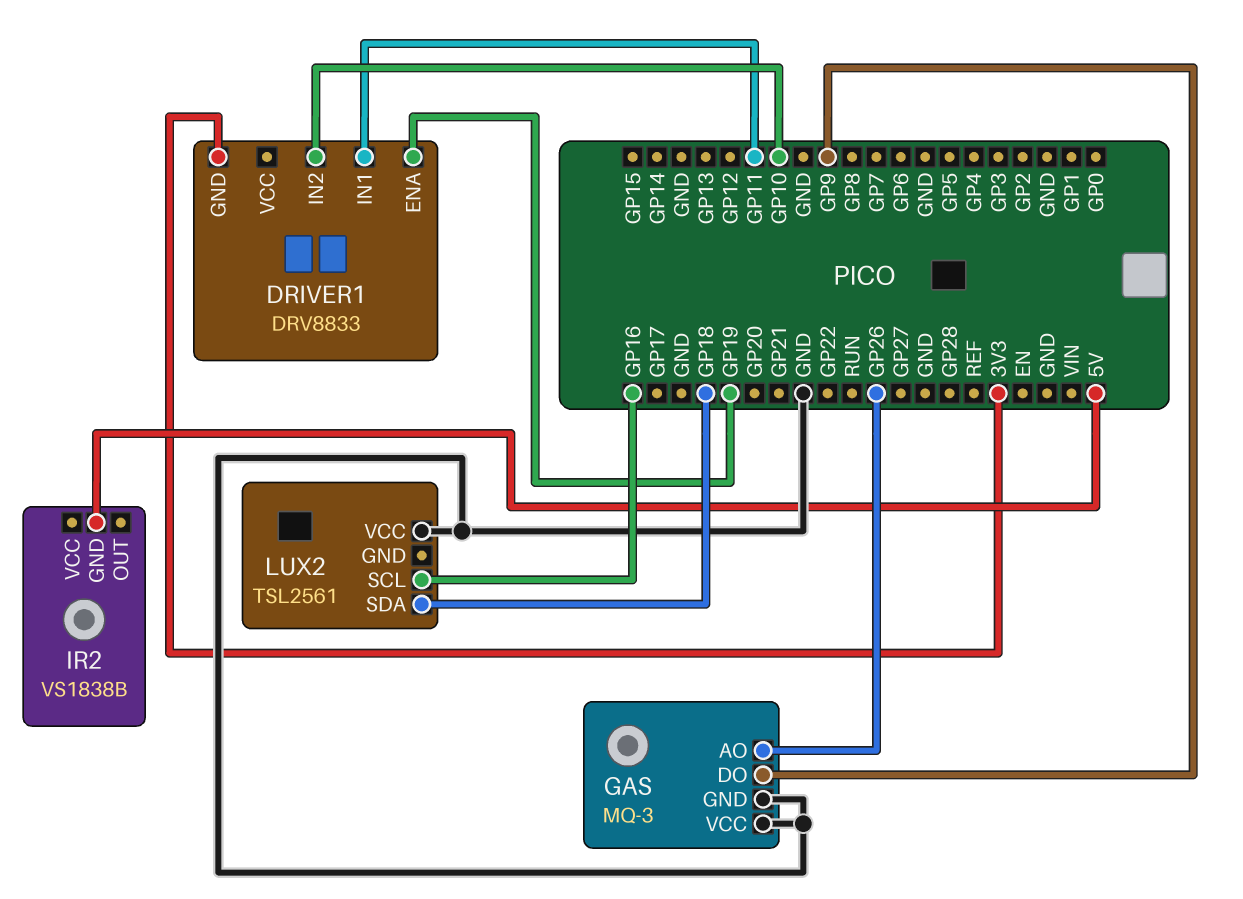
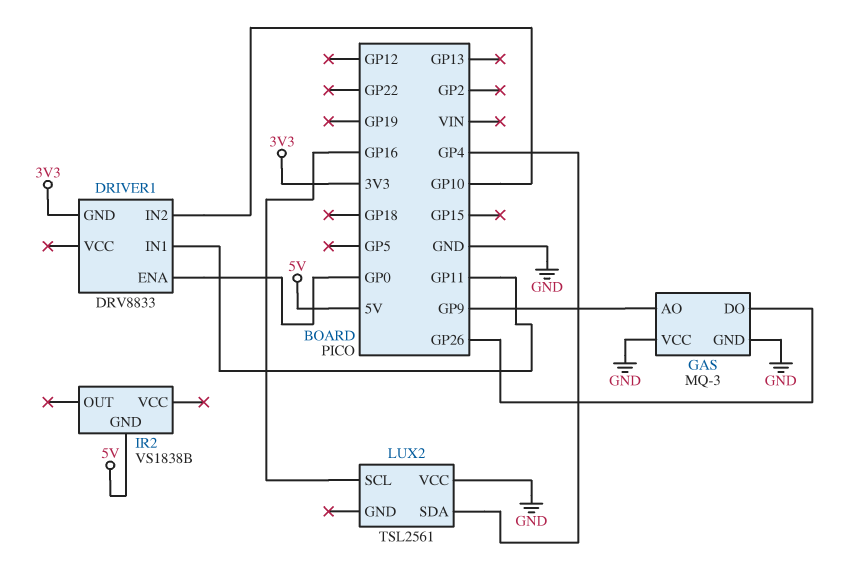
DRIVER1 pin ENA: GP19 -> GP0
GAS pin AO: GP26 -> GP9
GAS pin DO: GP9 -> GP26
LUX2 pin SDA: GP18 -> GP4

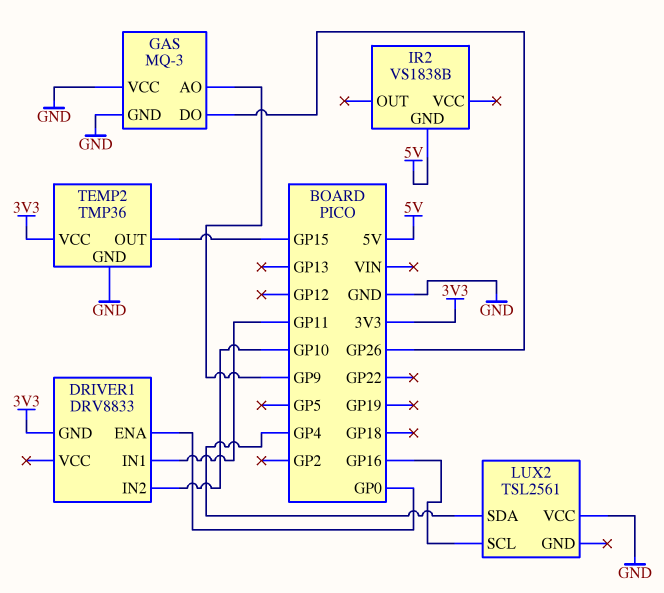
TEMP2: none -> TMP36
TEMP2 pin GND: none -> GND
TEMP2 pin OUT: none -> GP15
TEMP2 pin VCC: none -> 3V3

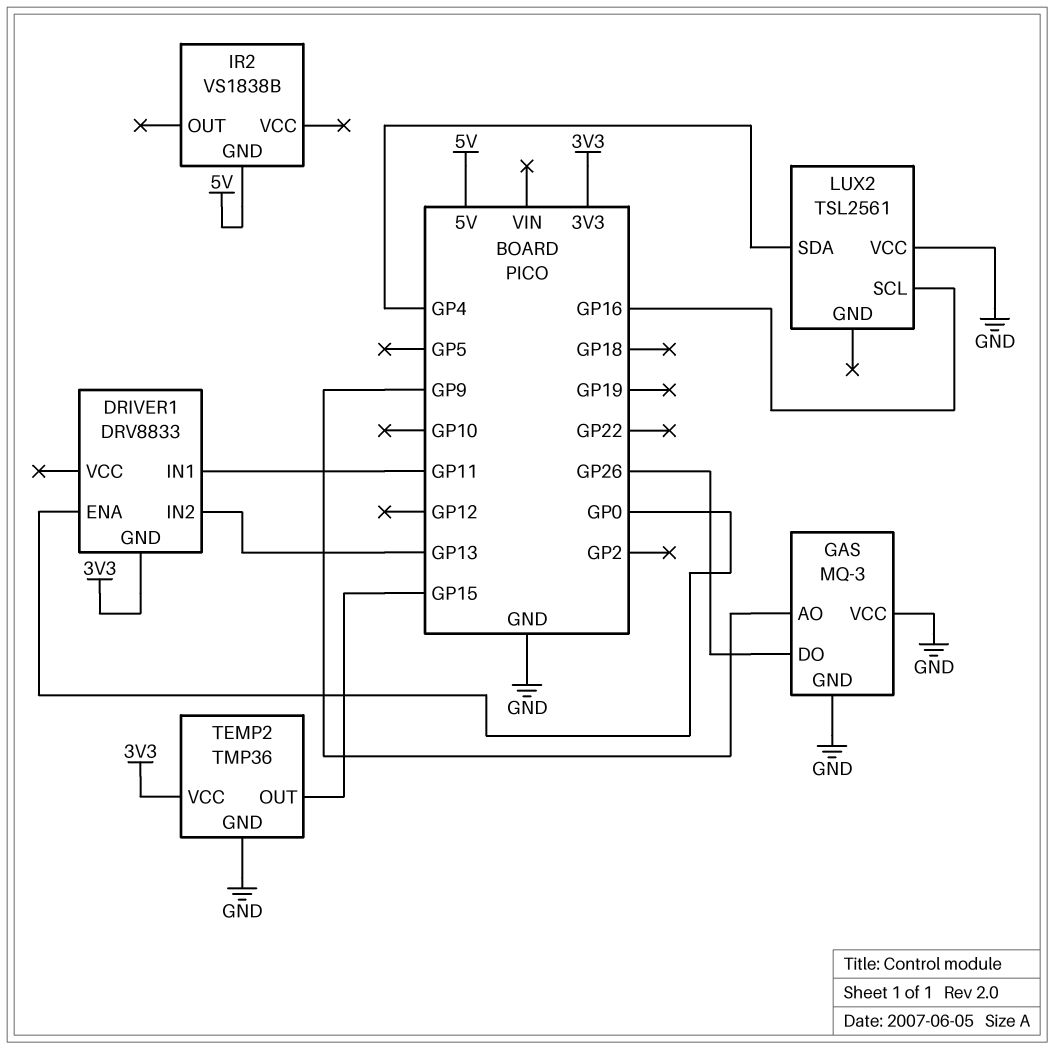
DRIVER1 pin IN2: GP10 -> GP13

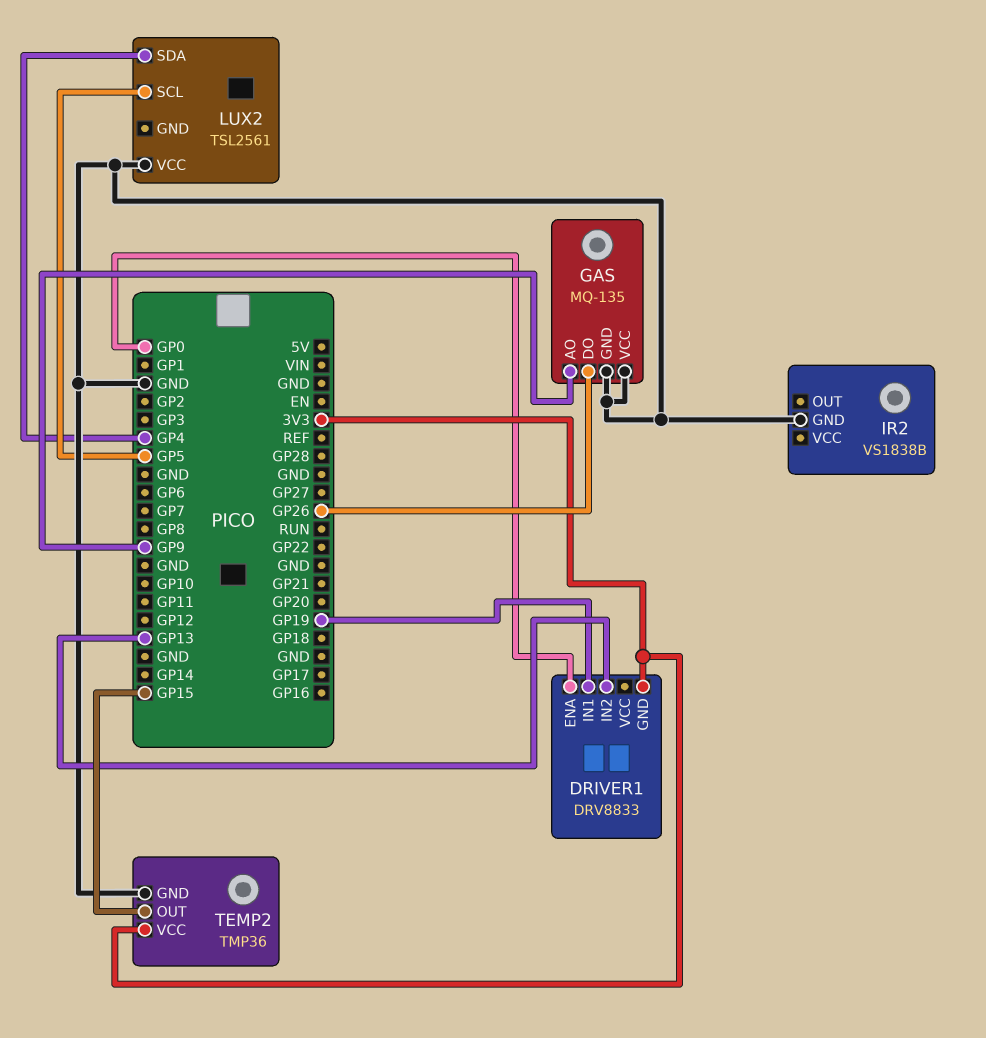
DRIVER1 pin IN1: GP11 -> GP19
GAS: MQ-3 -> MQ-135
IR2 pin GND: 5V -> GND
LUX2 pin SCL: GP16 -> GP5

